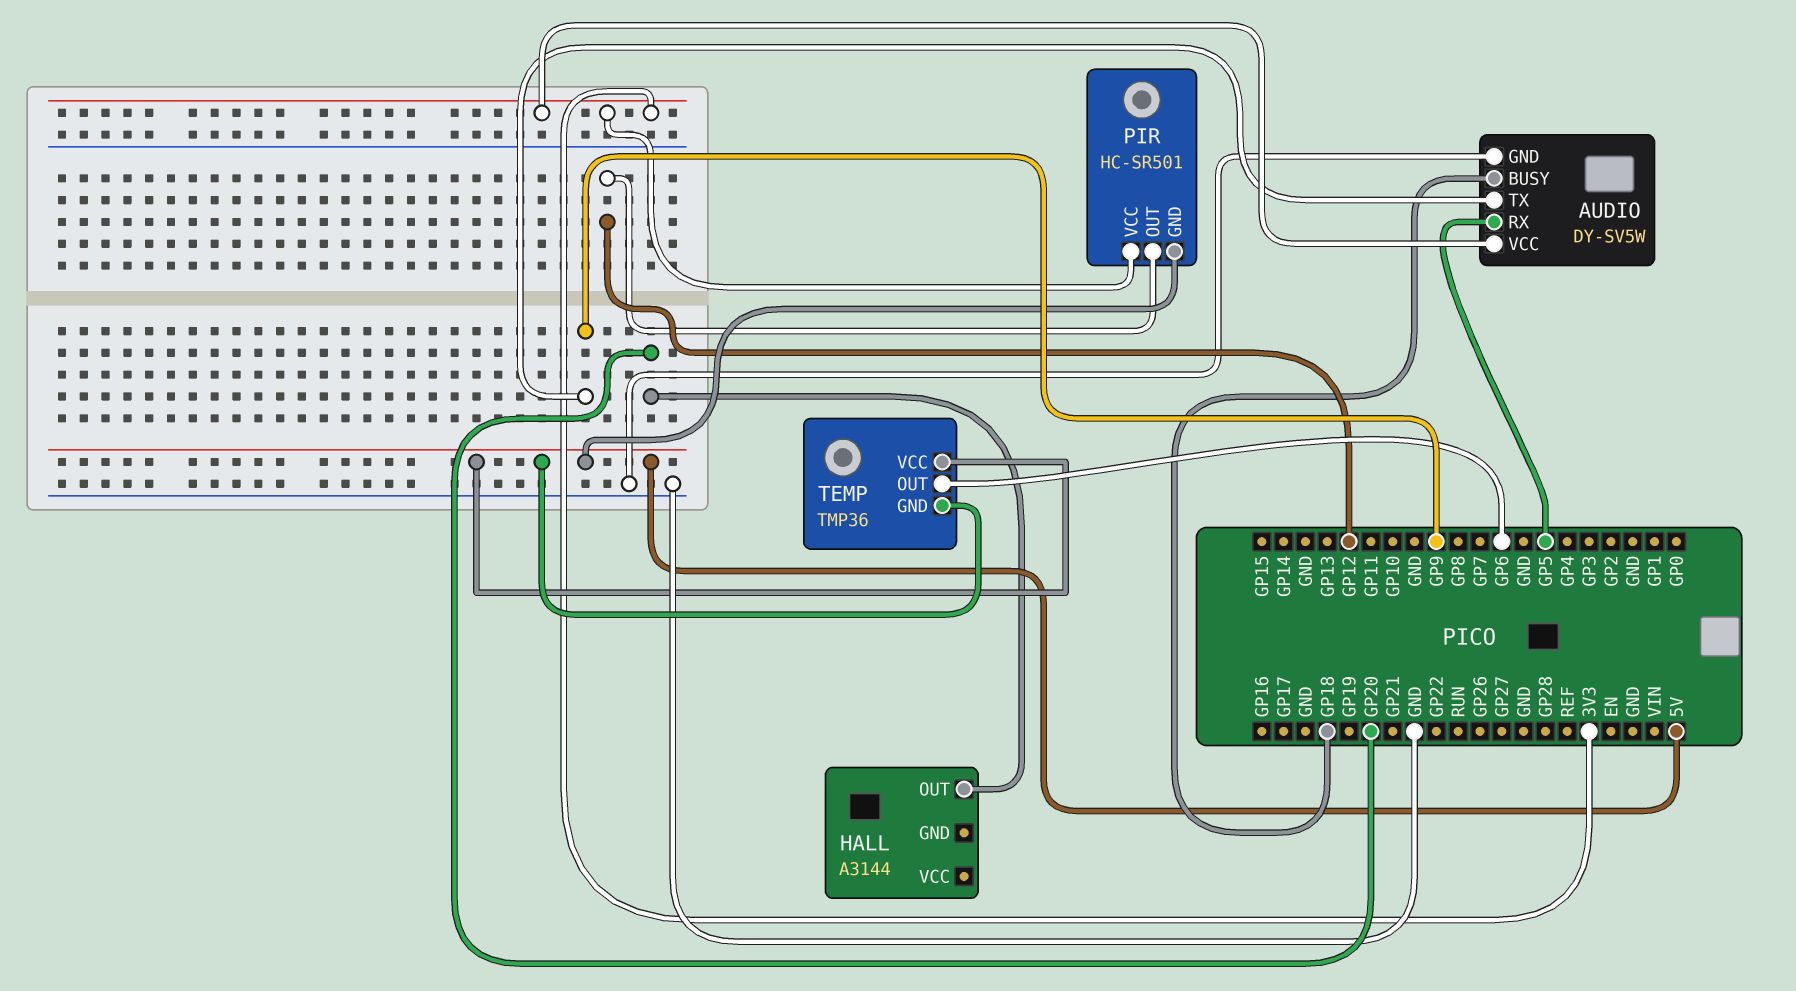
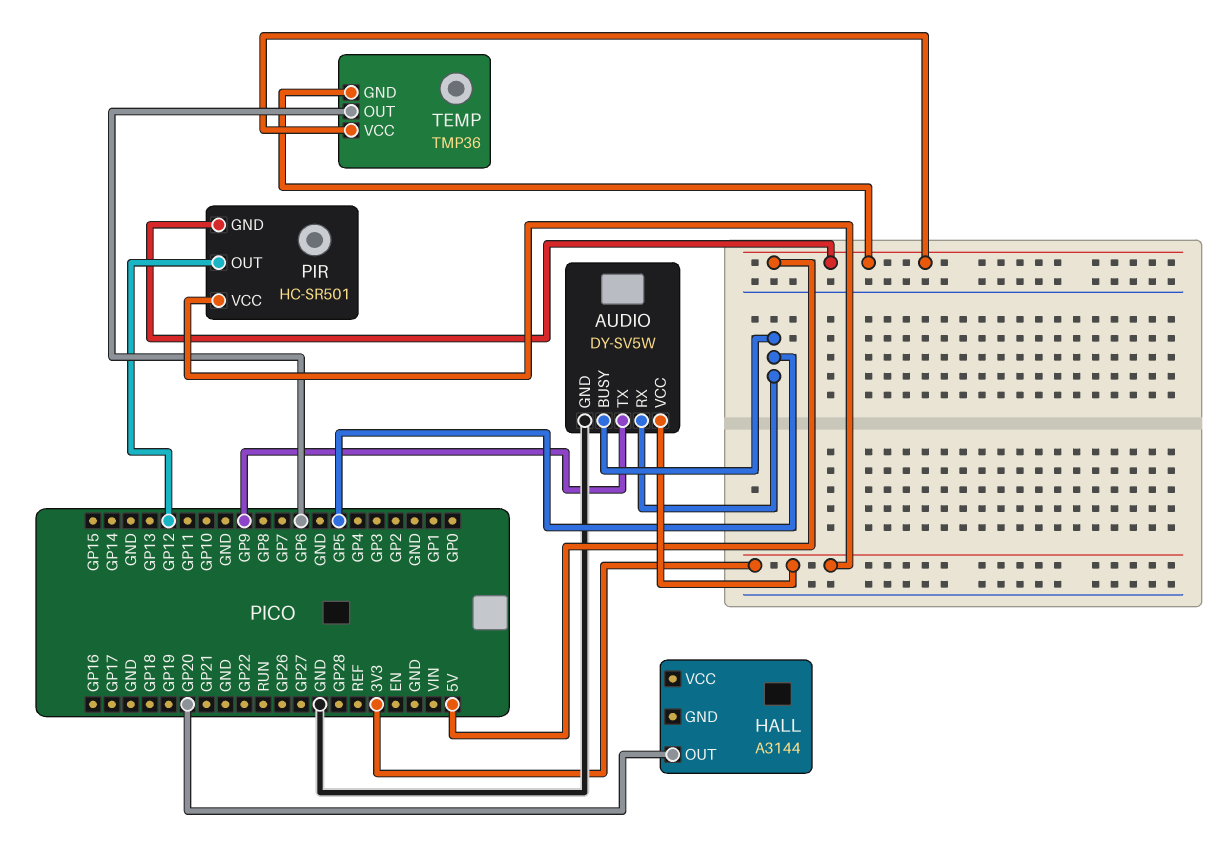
AUDIO pin BUSY: GP18 -> GP5

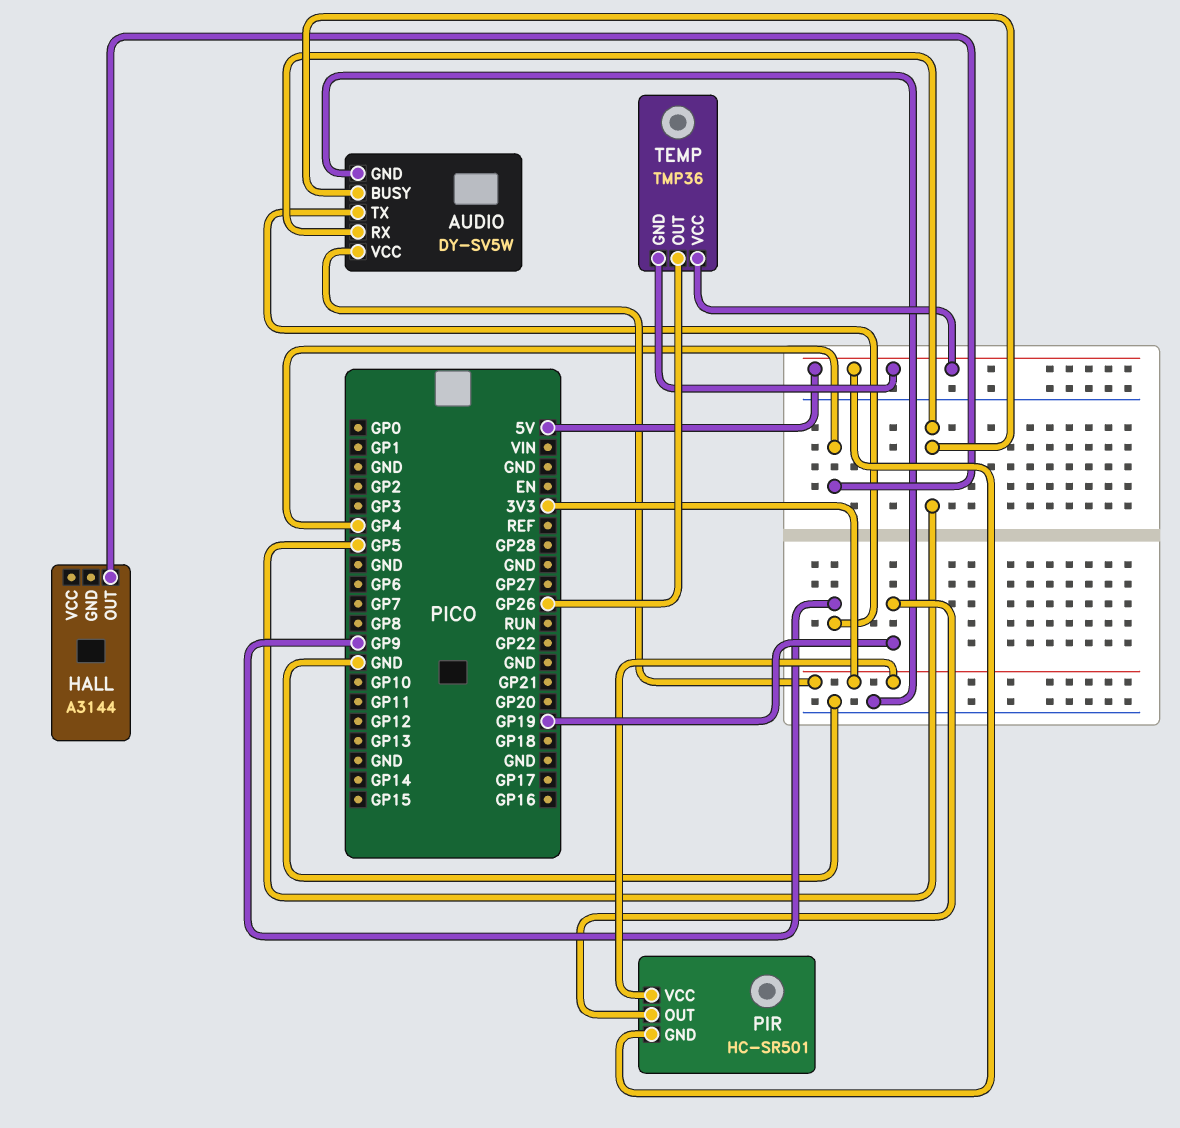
HALL pin OUT: GP20 -> GP4
PIR pin OUT: GP12 -> GP19
TEMP pin OUT: GP6 -> GP26

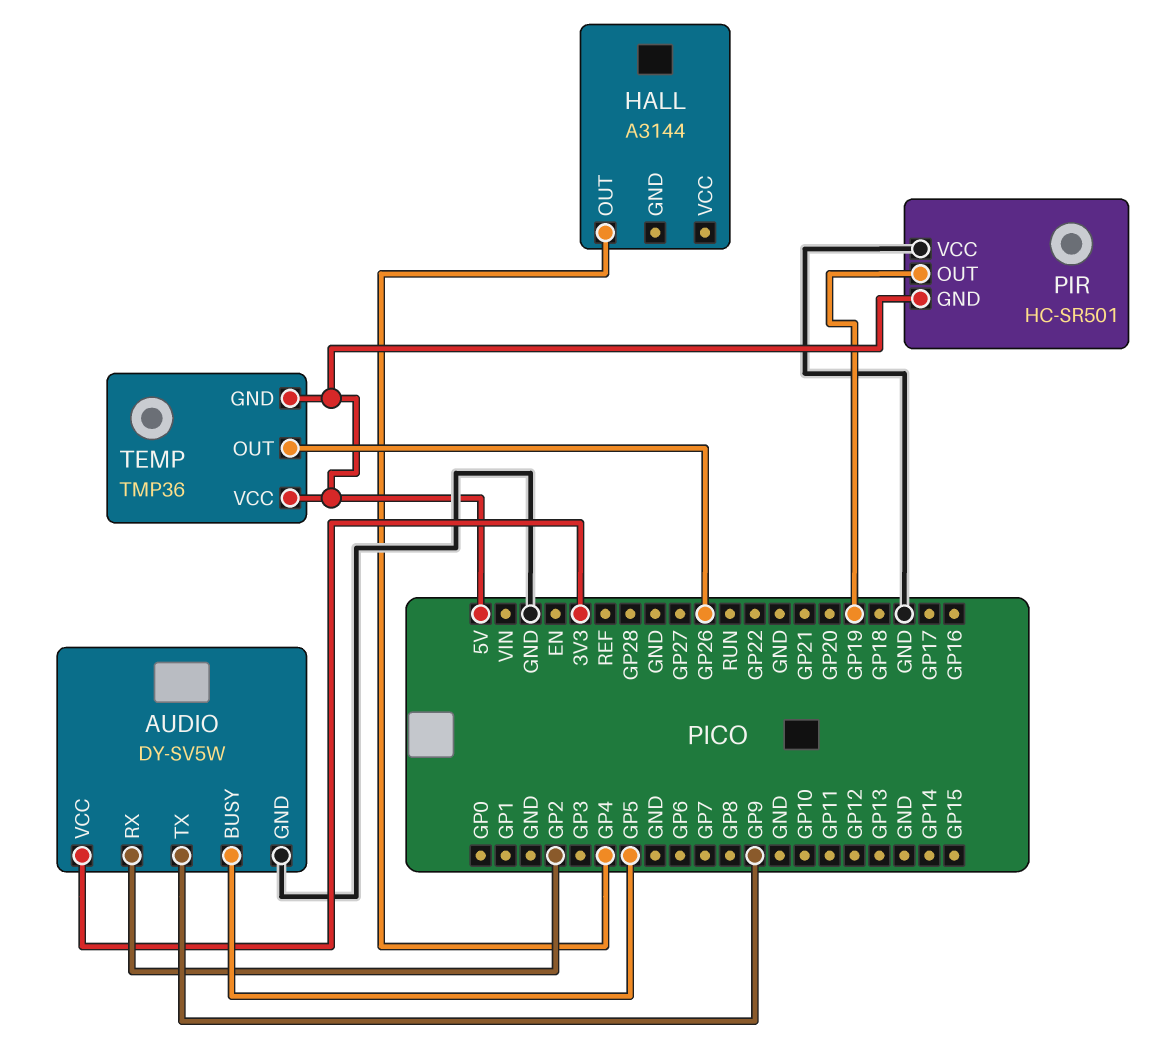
AUDIO pin RX: GP5 -> GP2
PIR pin VCC: 3V3 -> GND

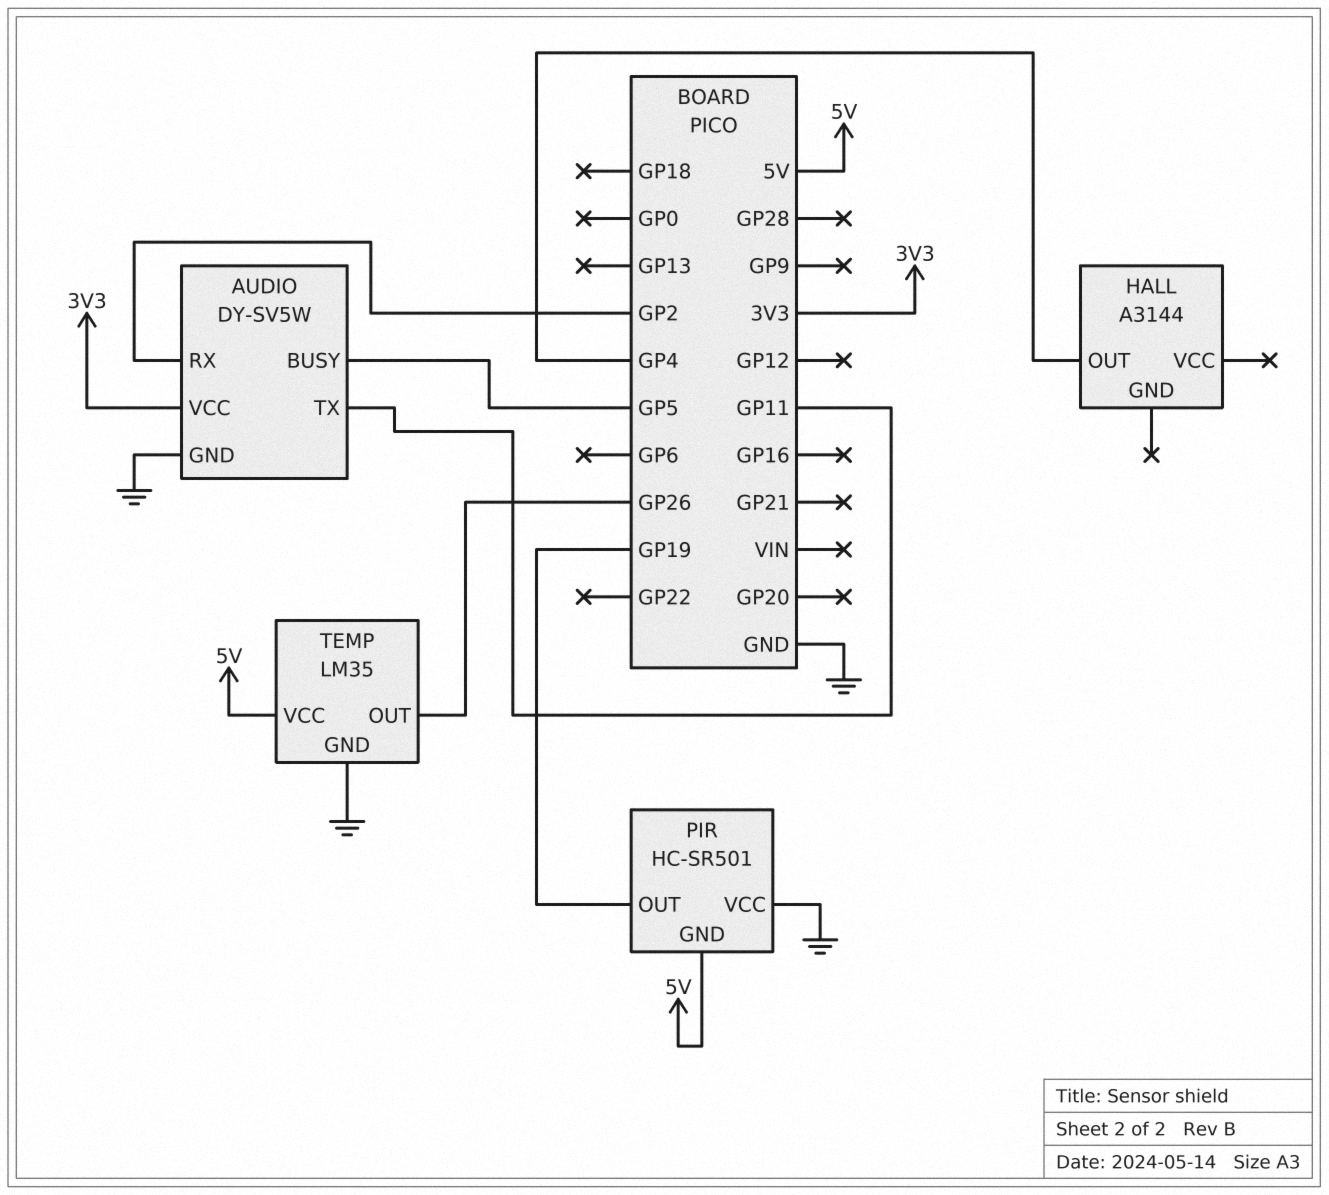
AUDIO pin TX: GP9 -> GP11
TEMP: TMP36 -> LM35
TEMP pin GND: 5V -> GND

